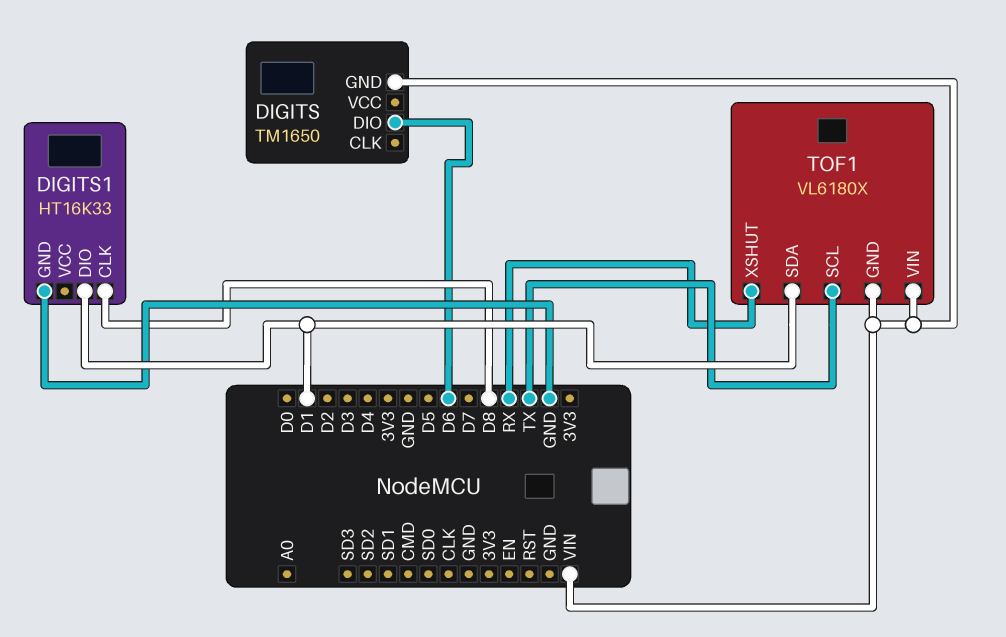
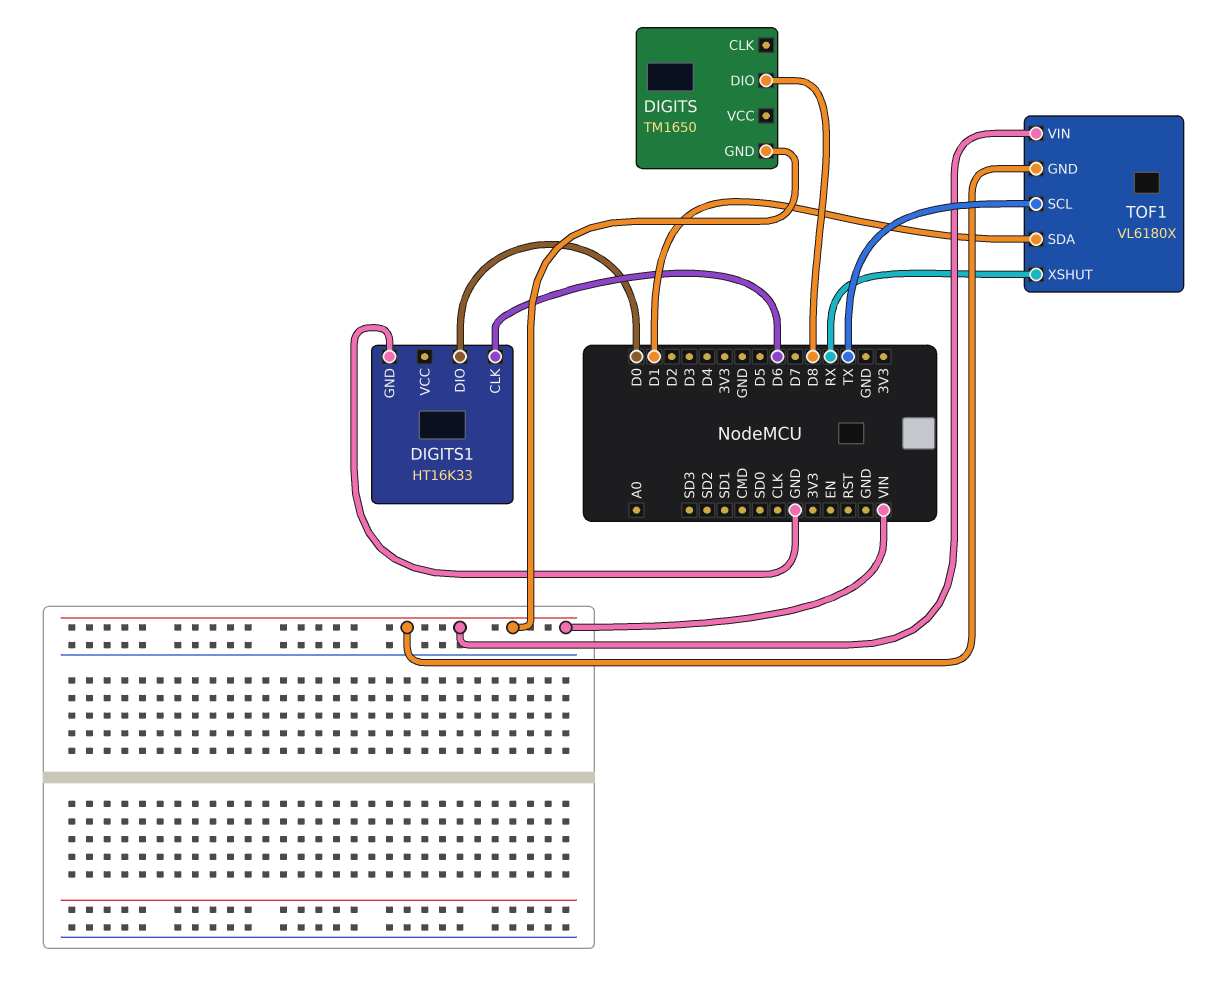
DIGITS pin DIO: D6 -> D8
DIGITS1 pin CLK: D8 -> D6
DIGITS1 pin DIO: D1 -> D0

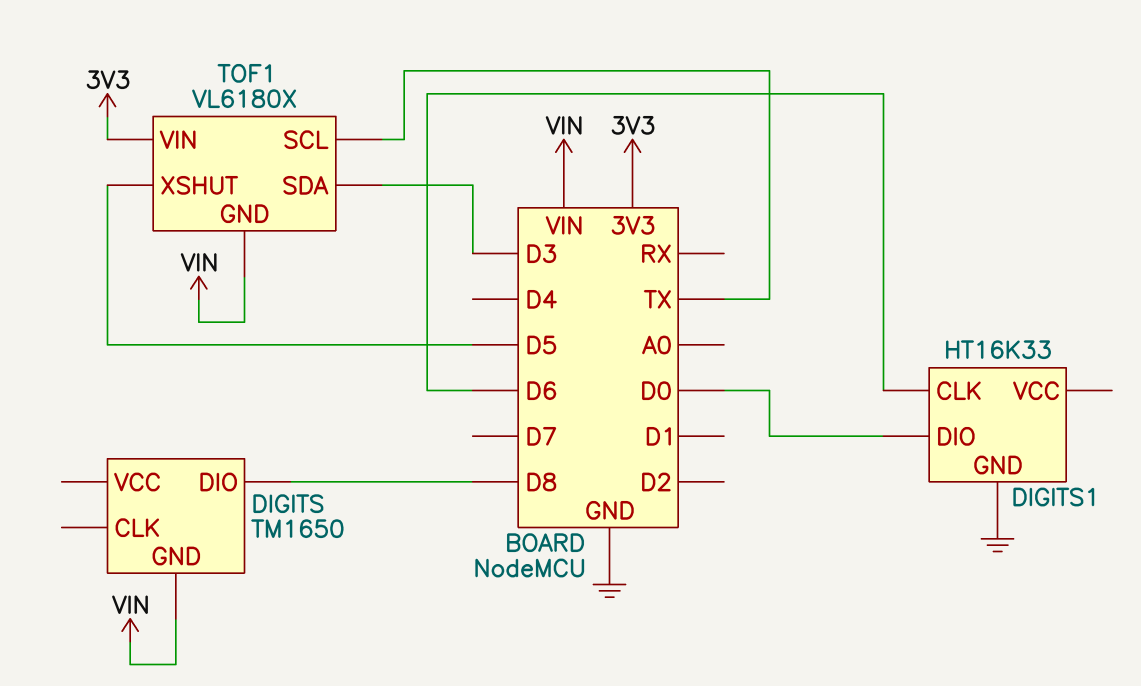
TOF1 pin SDA: D1 -> D3
TOF1 pin VIN: VIN -> 3V3
TOF1 pin XSHUT: RX -> D5

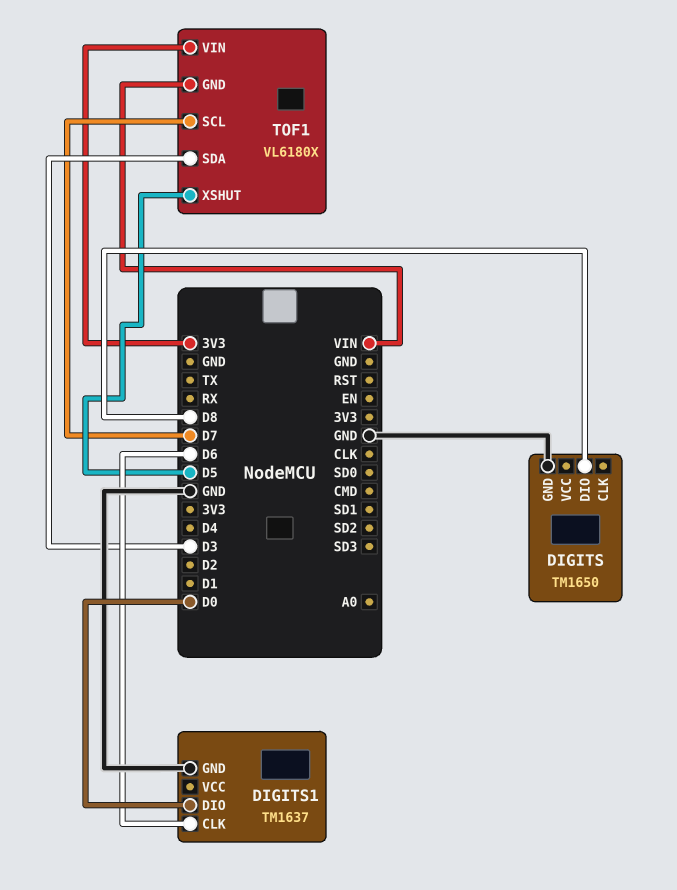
DIGITS pin GND: VIN -> GND
DIGITS1: HT16K33 -> TM1637
TOF1 pin SCL: TX -> D7

